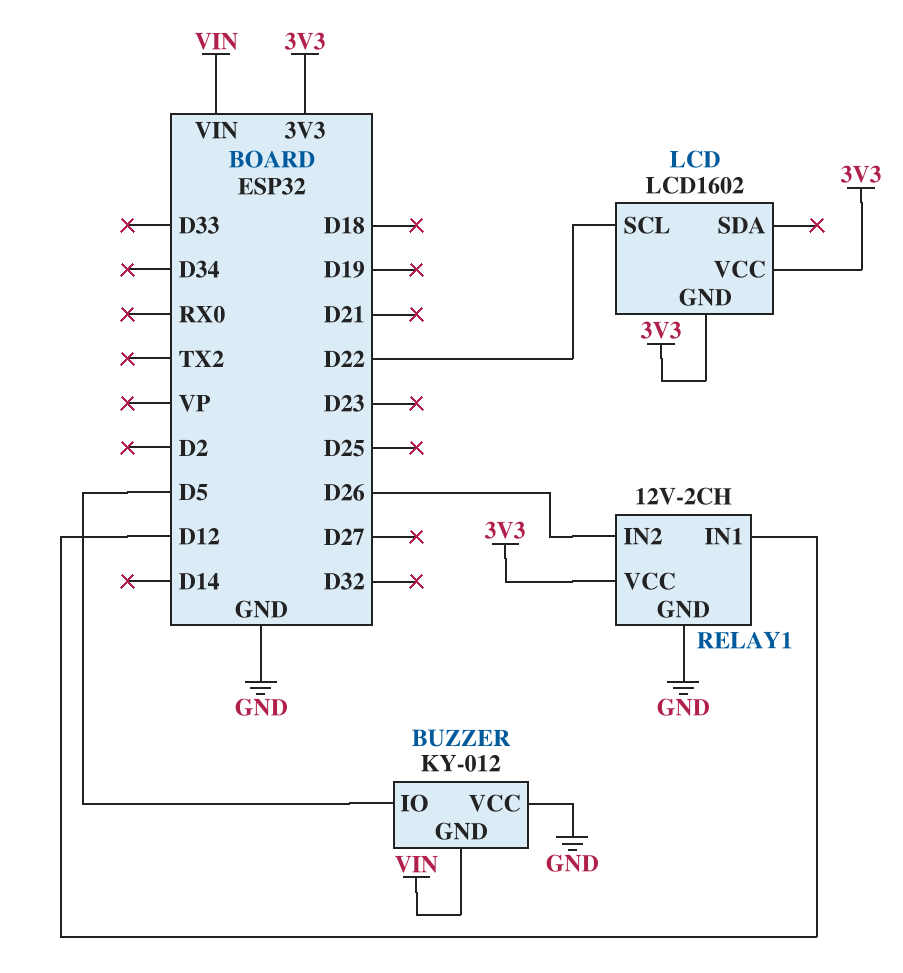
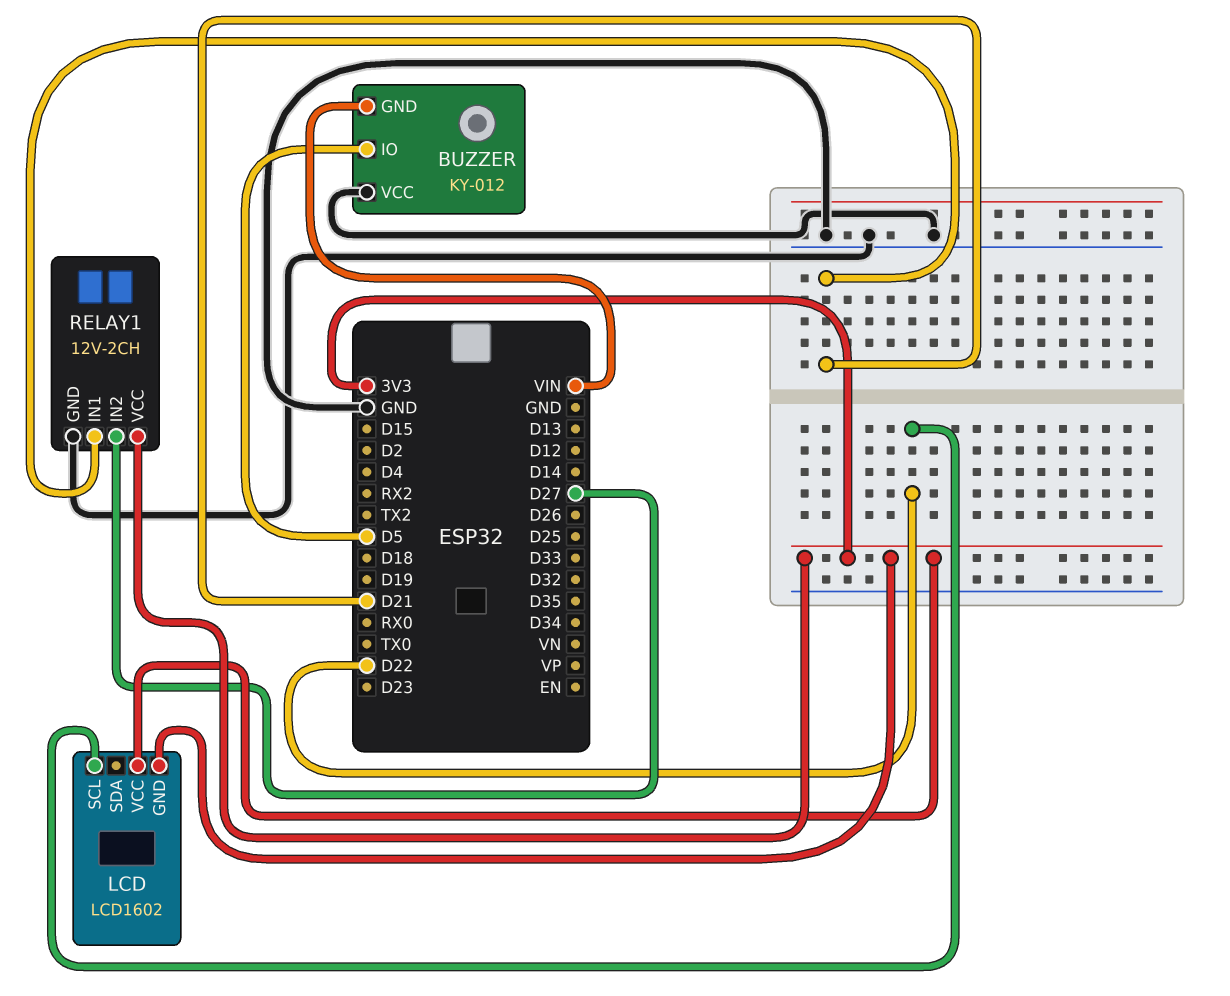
RELAY1 pin IN1: D12 -> D21
RELAY1 pin IN2: D26 -> D27

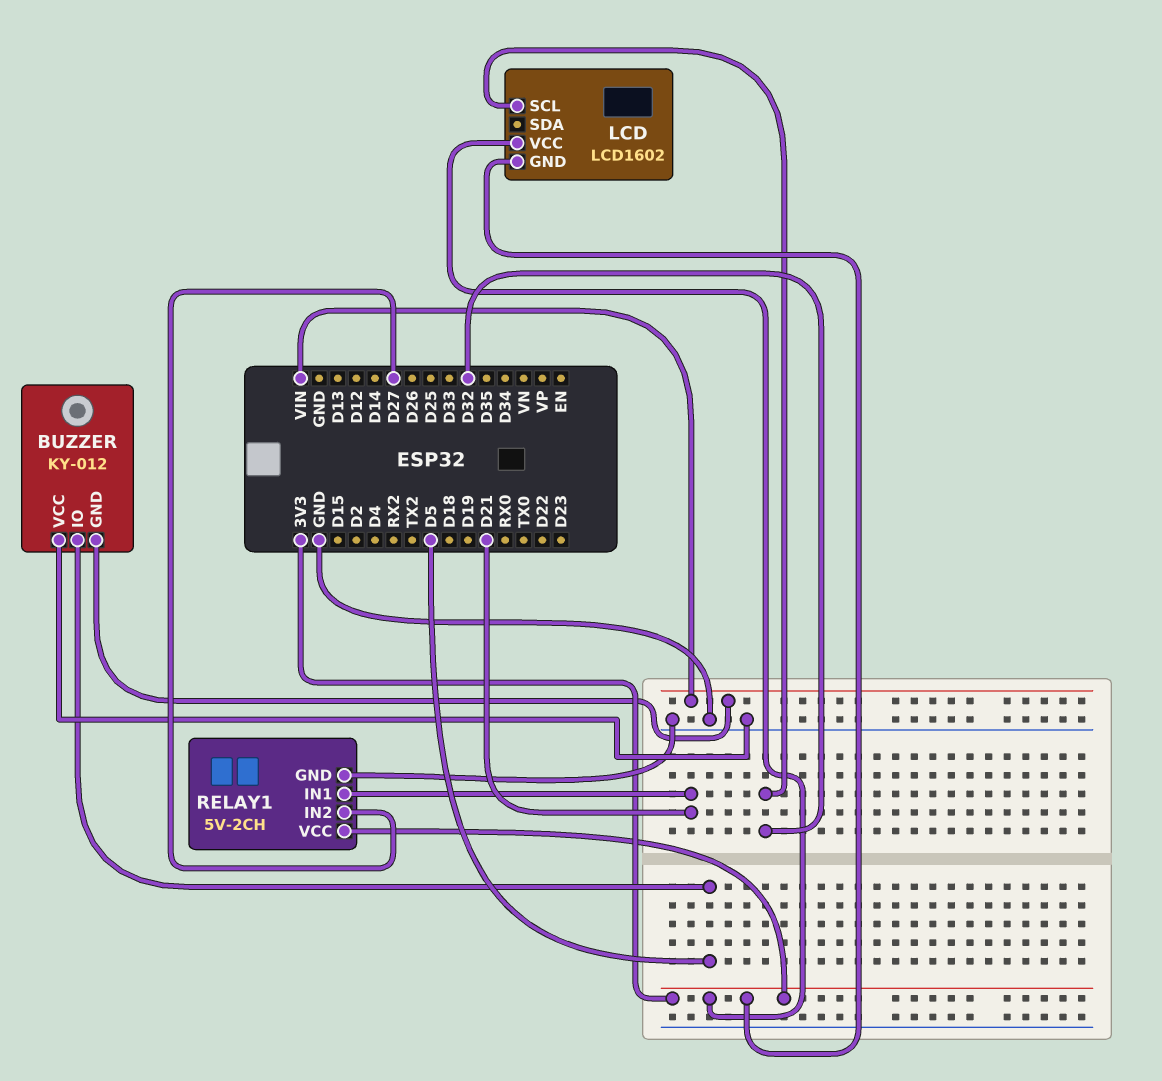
LCD pin SCL: D22 -> D32
RELAY1: 12V-2CH -> 5V-2CH

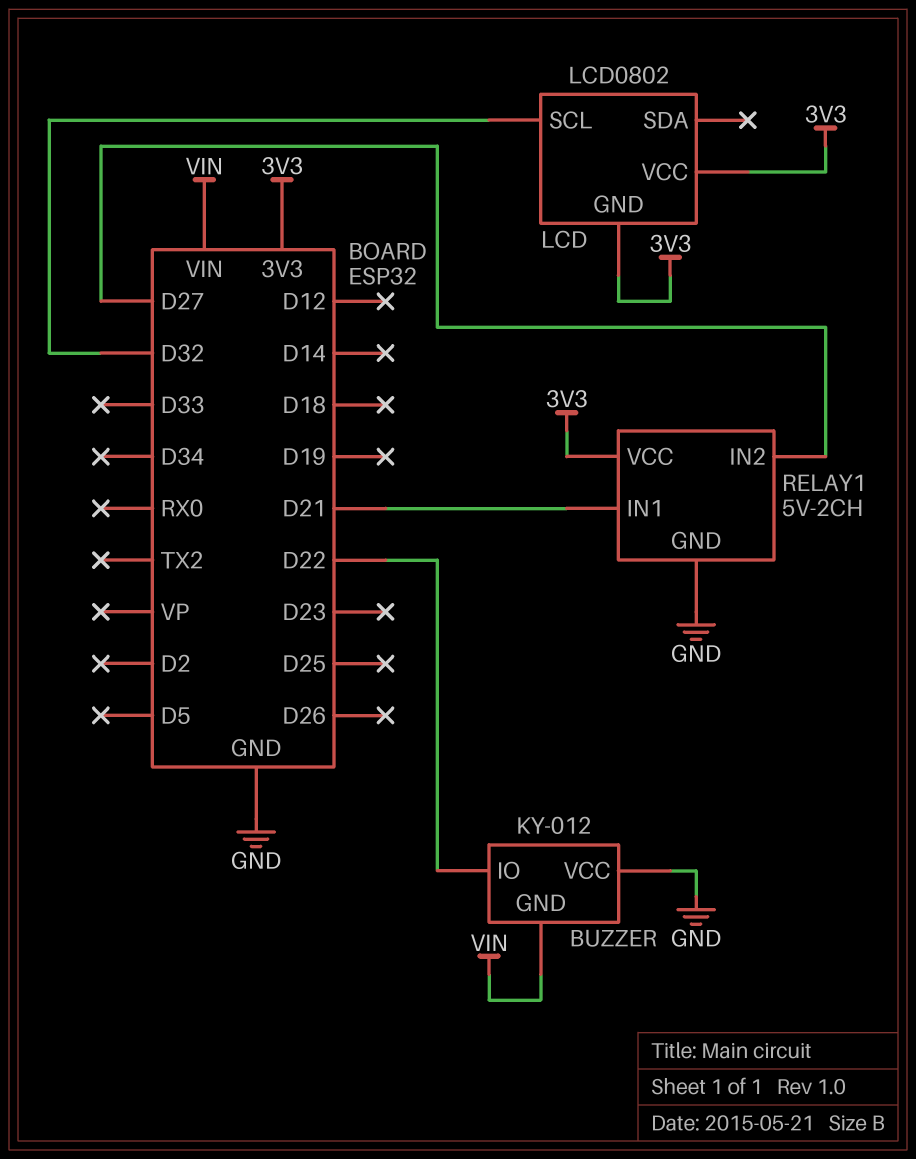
BUZZER pin IO: D5 -> D22
LCD: LCD1602 -> LCD0802

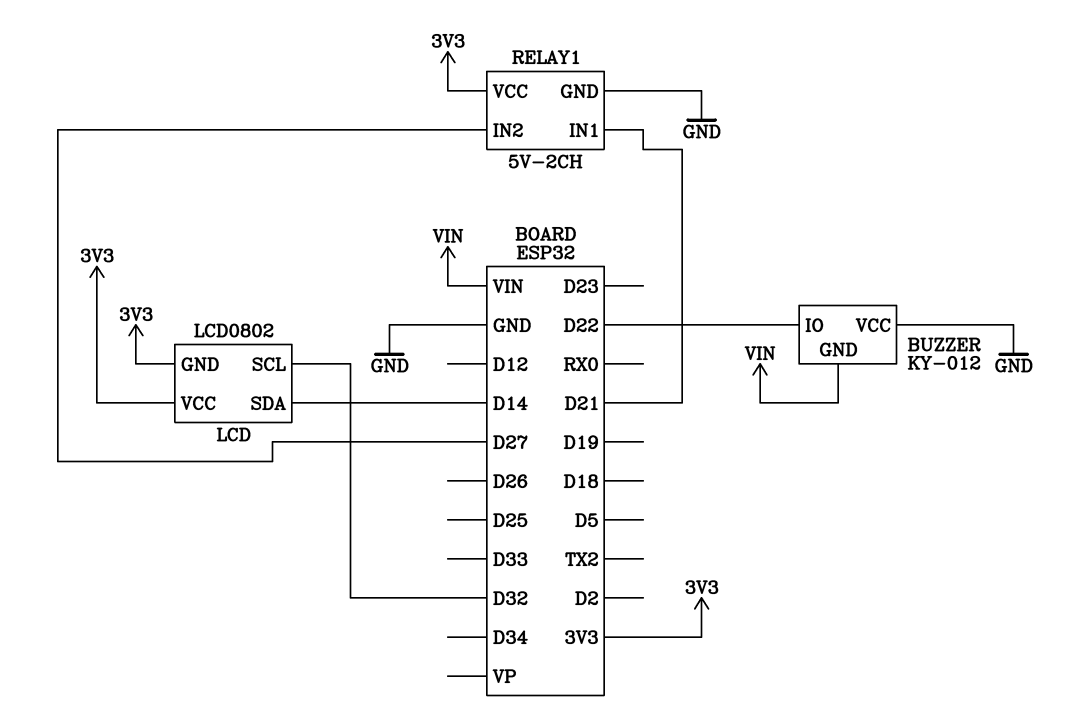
LCD pin SDA: none -> D14

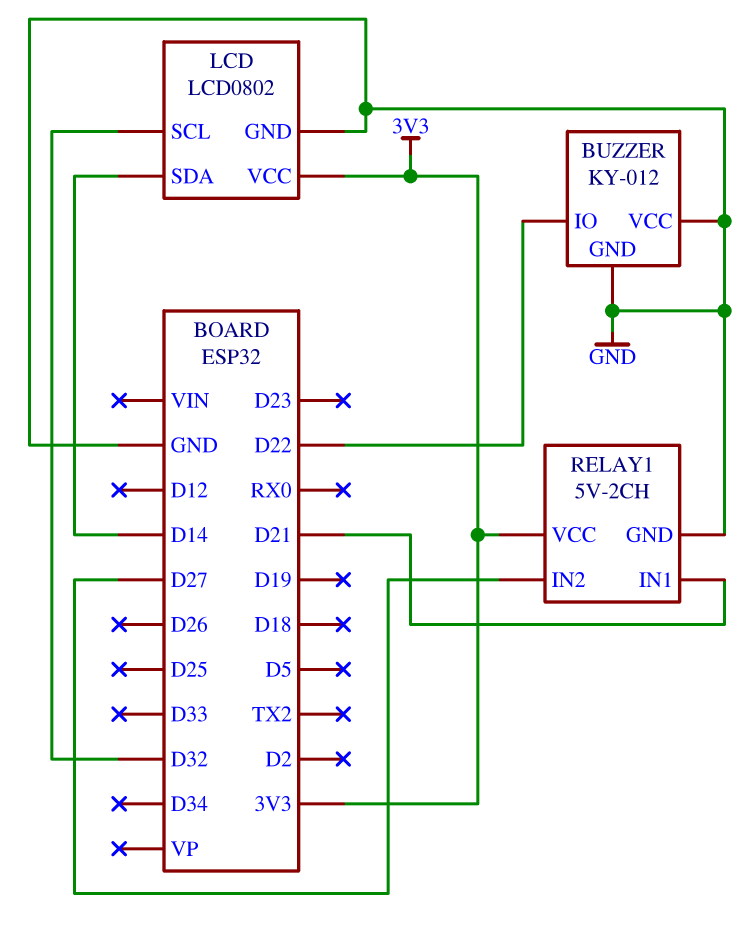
BUZZER pin GND: VIN -> GND
LCD pin GND: 3V3 -> GND

